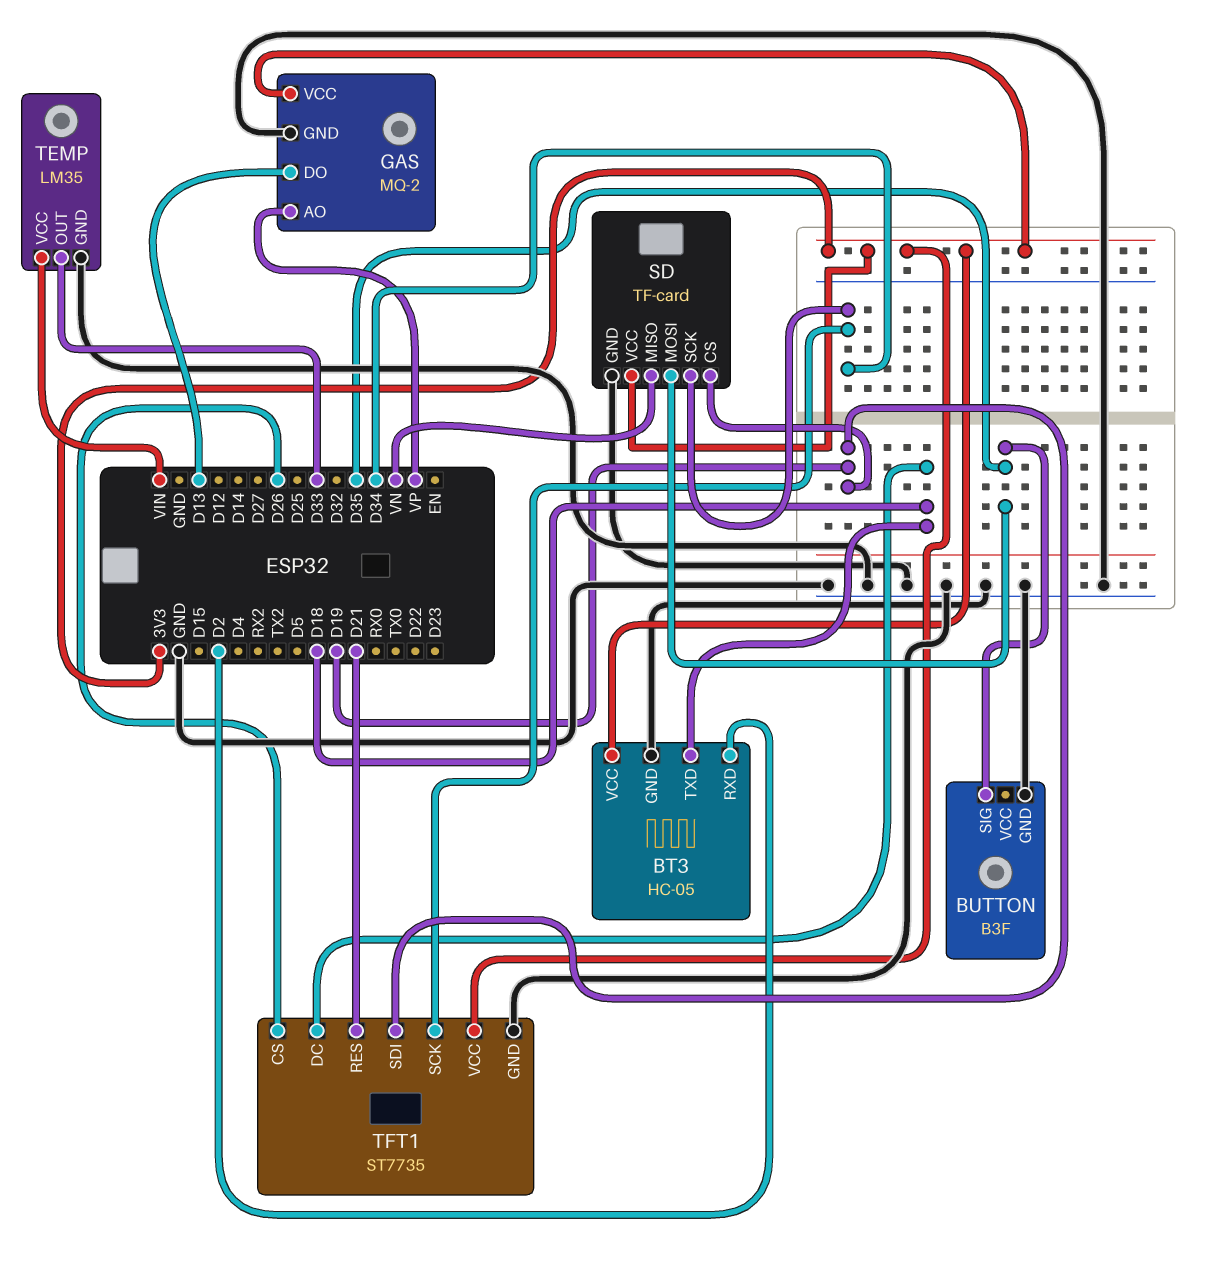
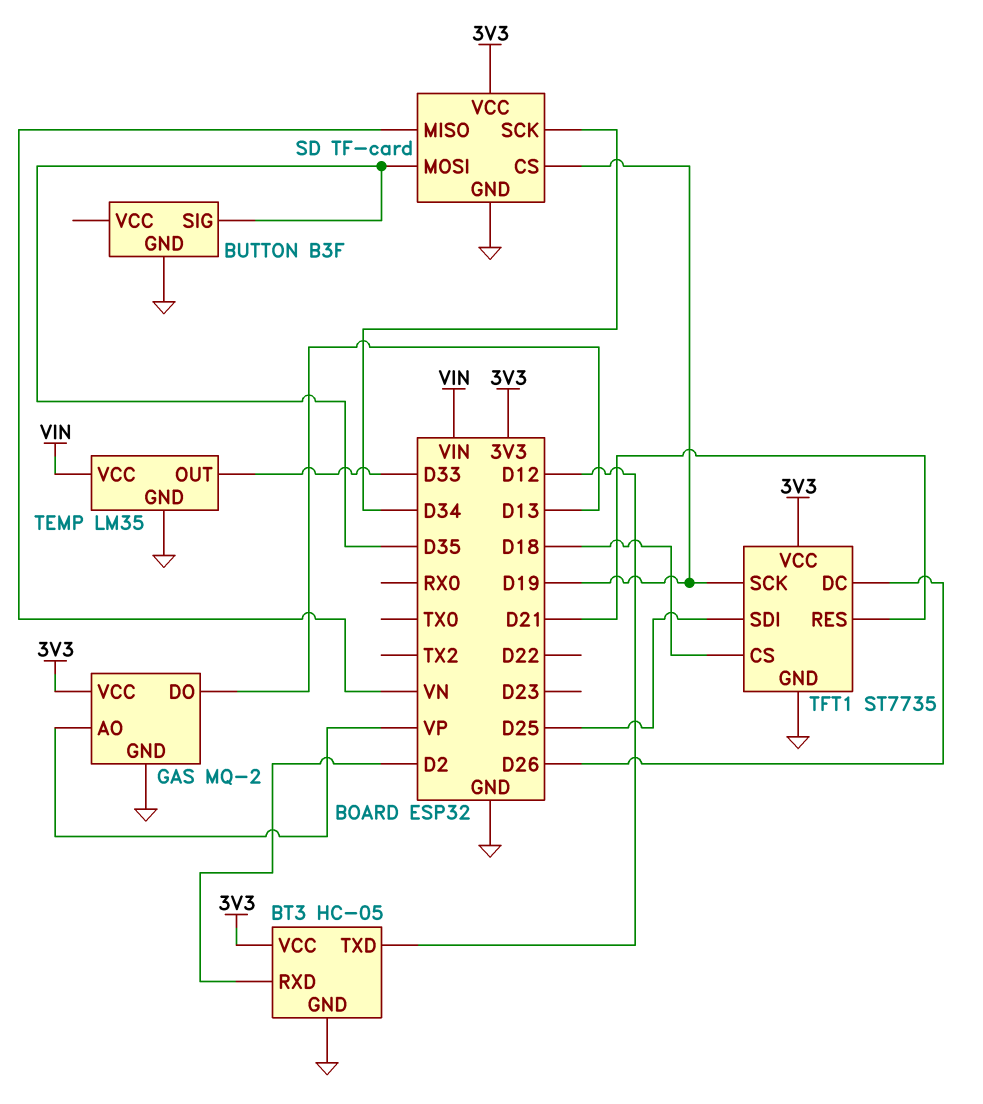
BT3 pin TXD: D18 -> D12
TFT1 pin CS: D26 -> D18
TFT1 pin DC: D18 -> D26
TFT1 pin SCK: D34 -> D19
TFT1 pin SDI: D19 -> D25

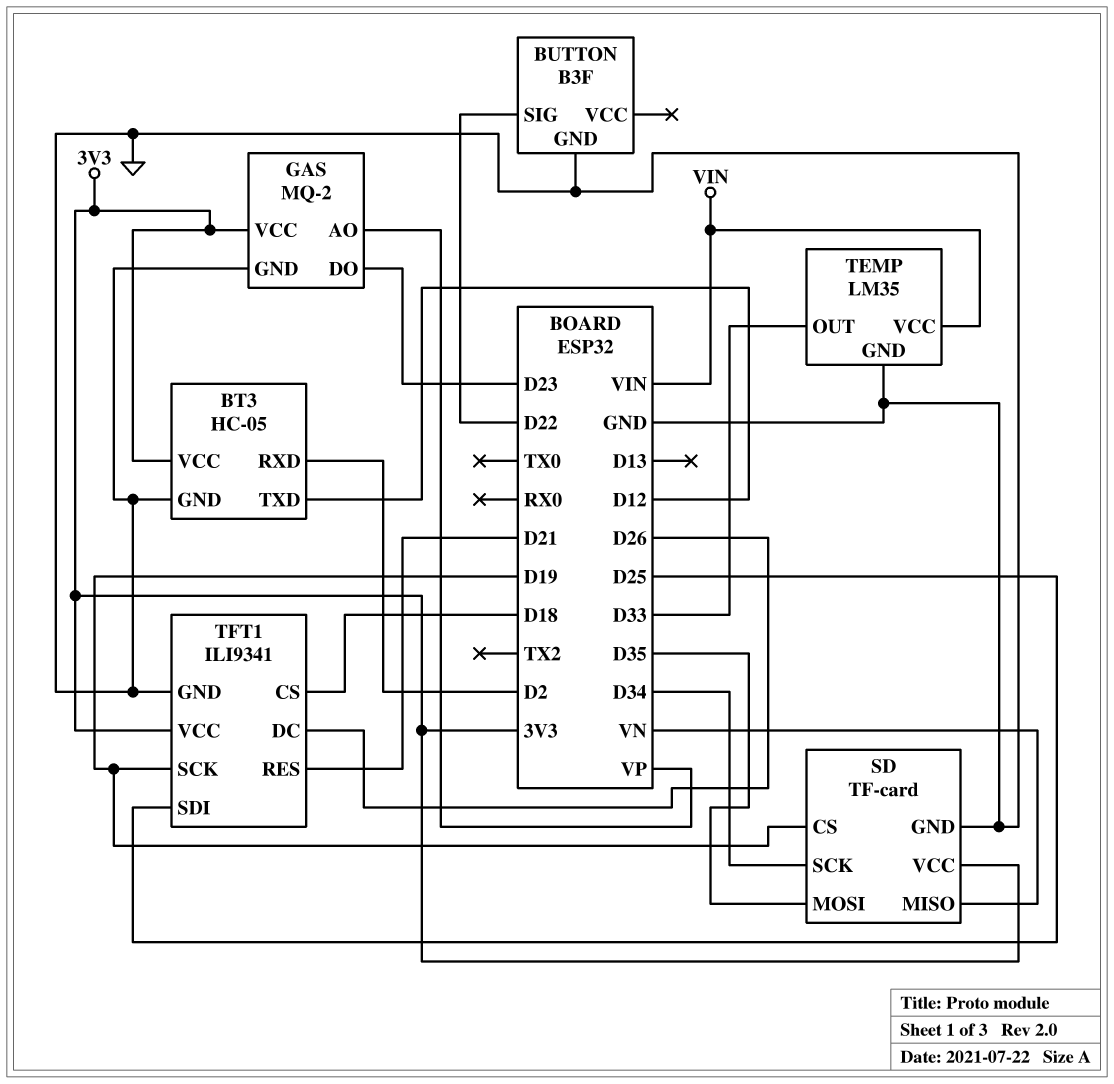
BUTTON pin SIG: D35 -> D22
GAS pin DO: D13 -> D23
TFT1: ST7735 -> ILI9341

